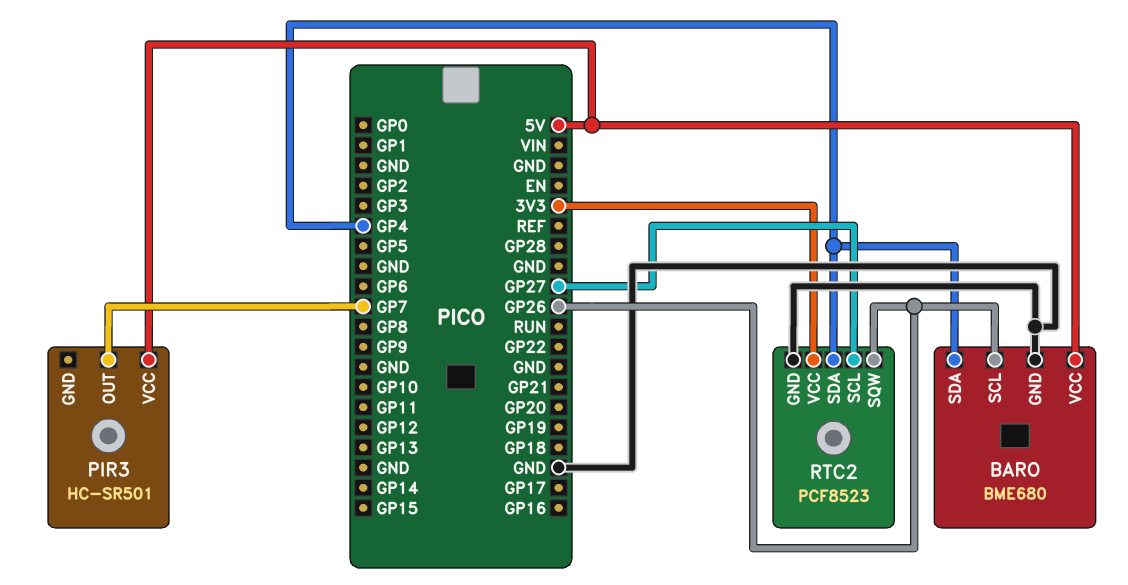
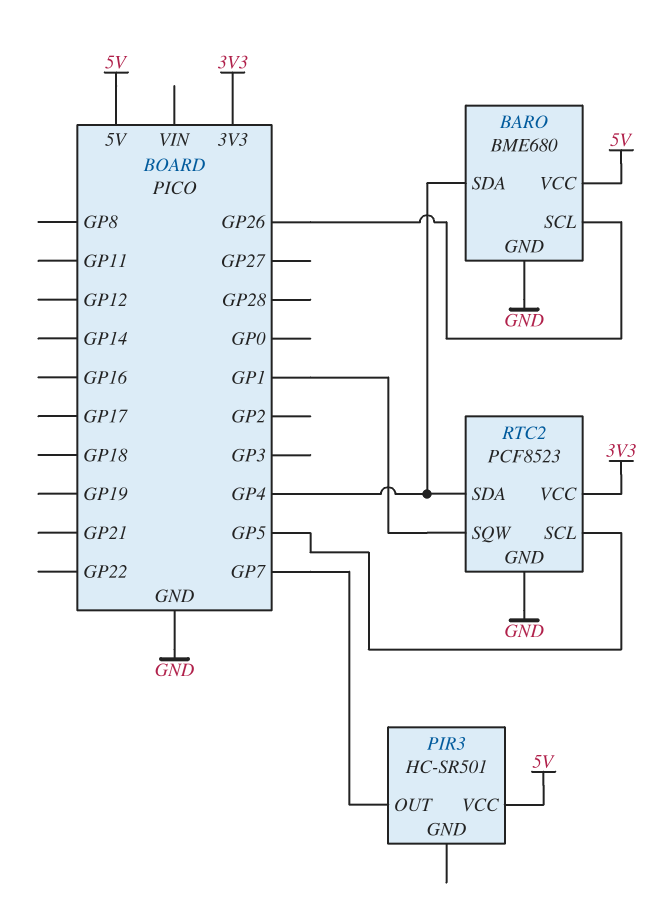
RTC2 pin SCL: GP27 -> GP5
RTC2 pin SQW: GP26 -> GP1

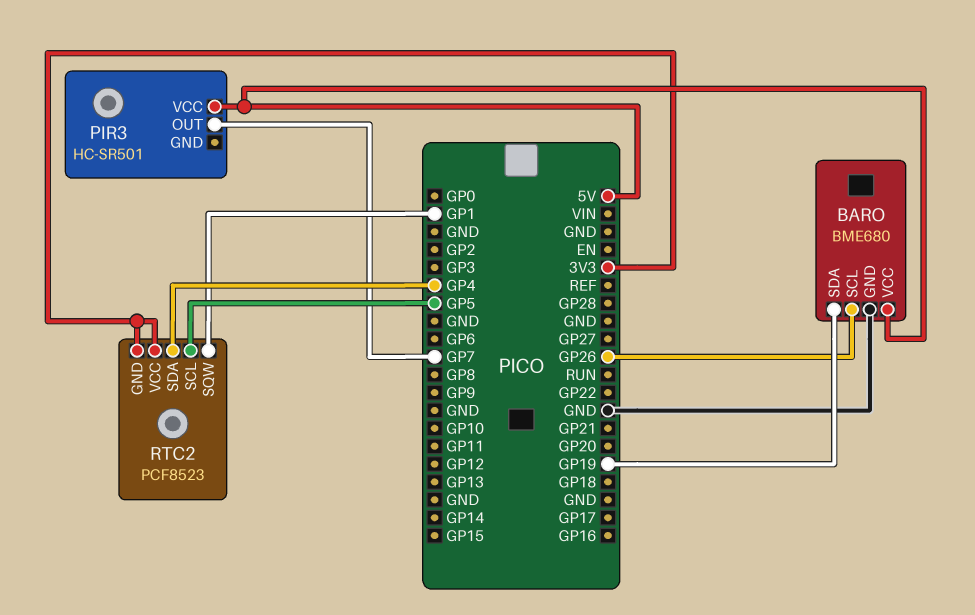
BARO pin SDA: GP4 -> GP19
RTC2 pin GND: GND -> 3V3

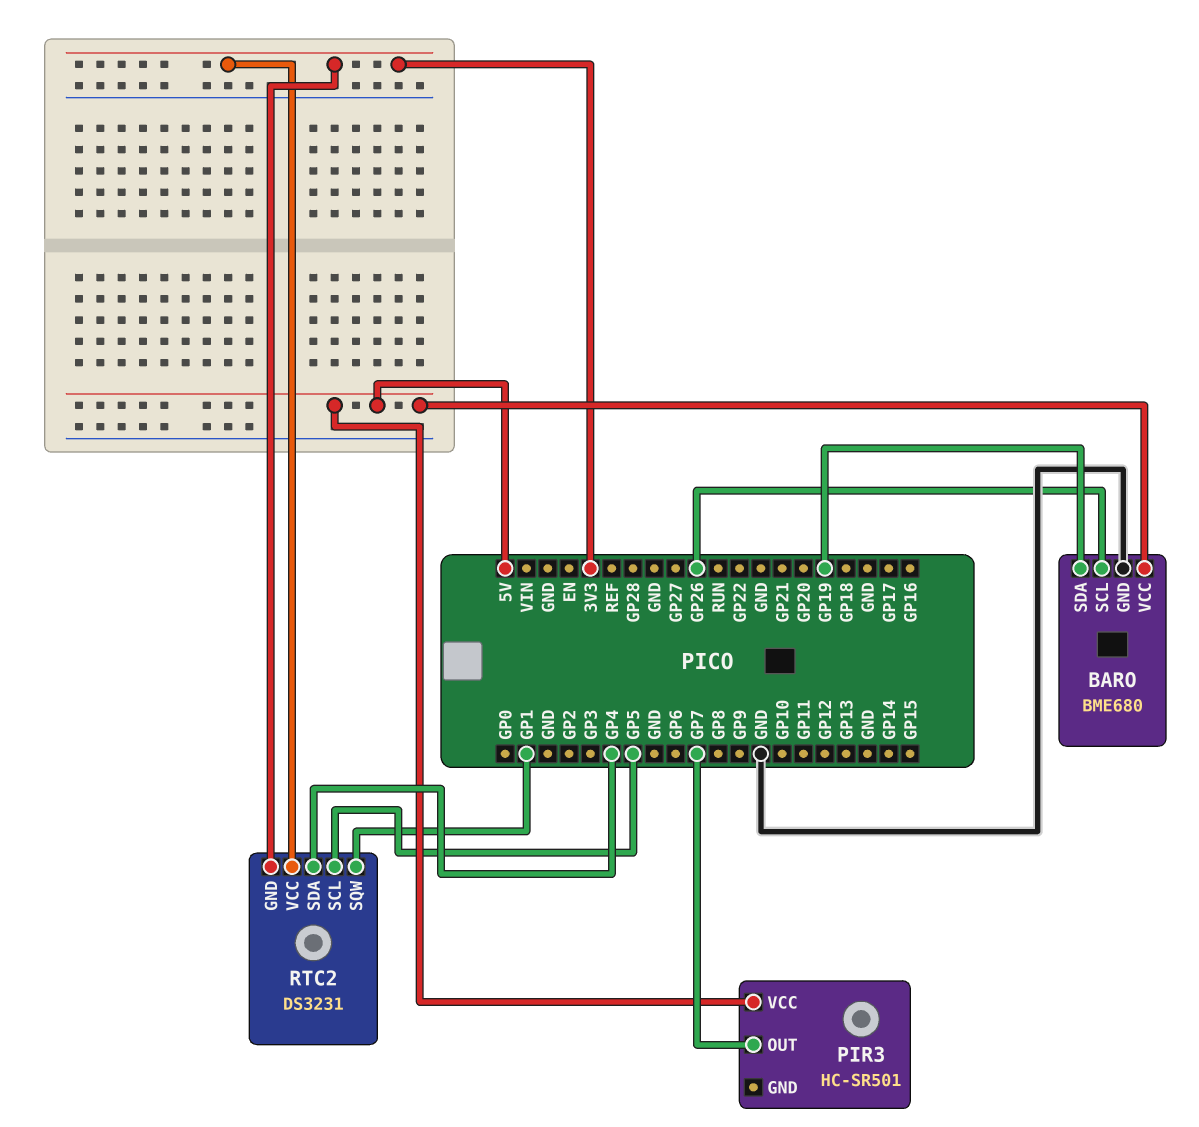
RTC2: PCF8523 -> DS3231

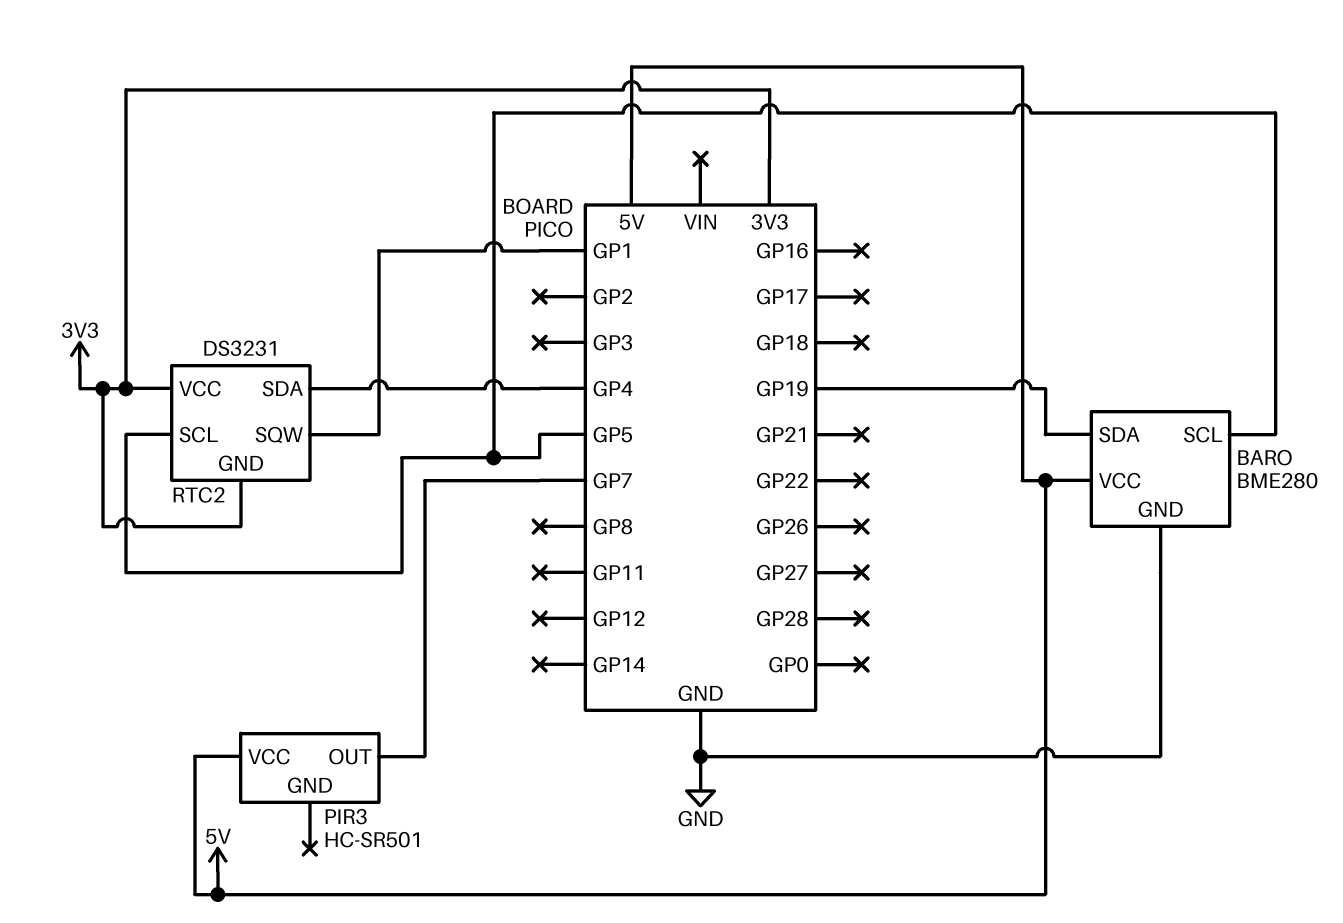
BARO: BME680 -> BME280
BARO pin SCL: GP26 -> GP5

